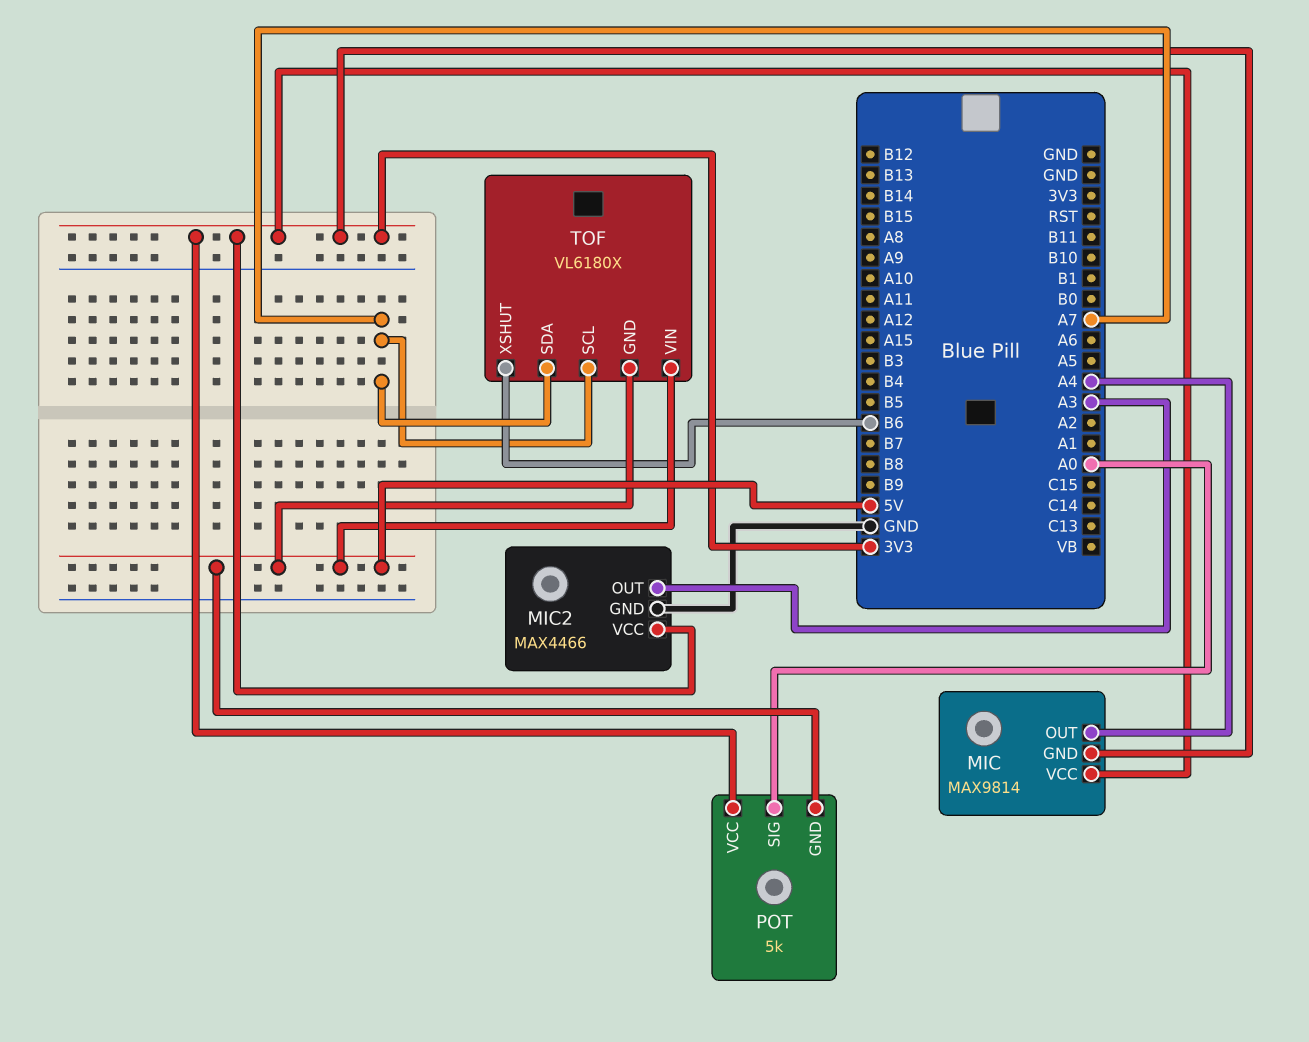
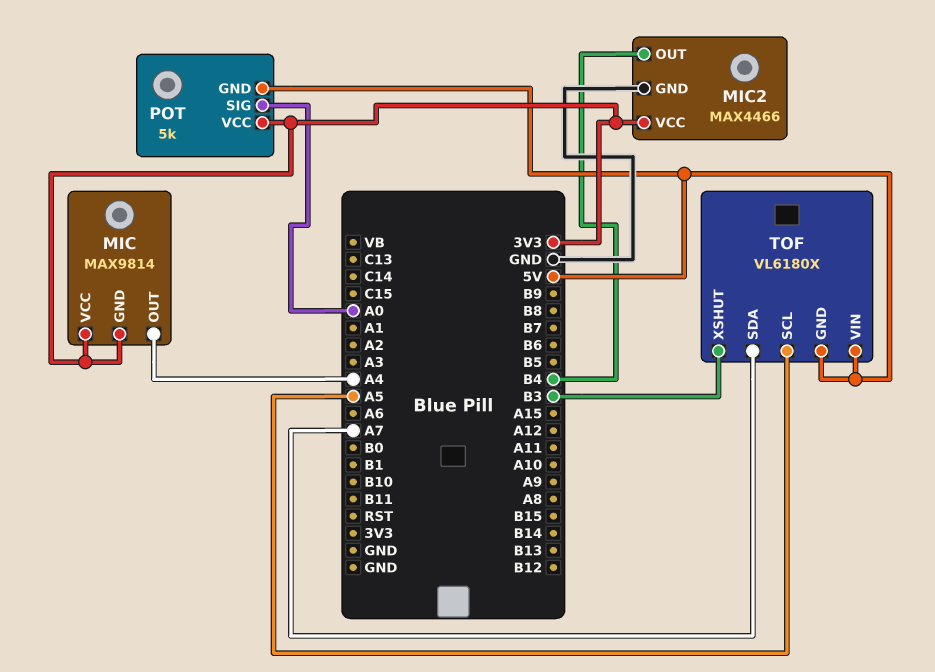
MIC2 pin OUT: A3 -> B4
TOF pin SCL: A7 -> A5
TOF pin XSHUT: B6 -> B3

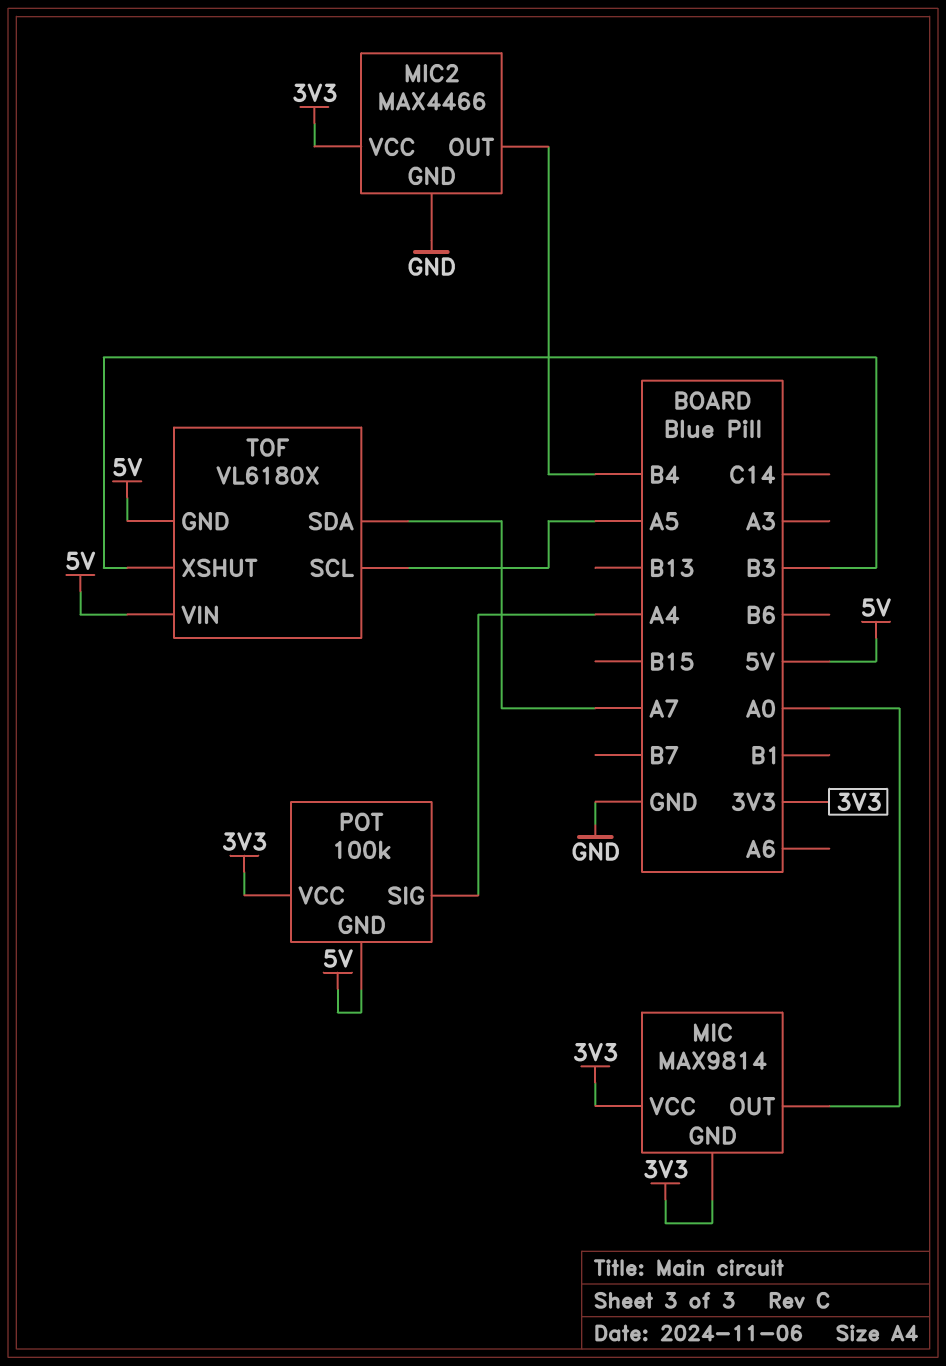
MIC pin OUT: A4 -> A0
POT: 5k -> 100k
POT pin SIG: A0 -> A4

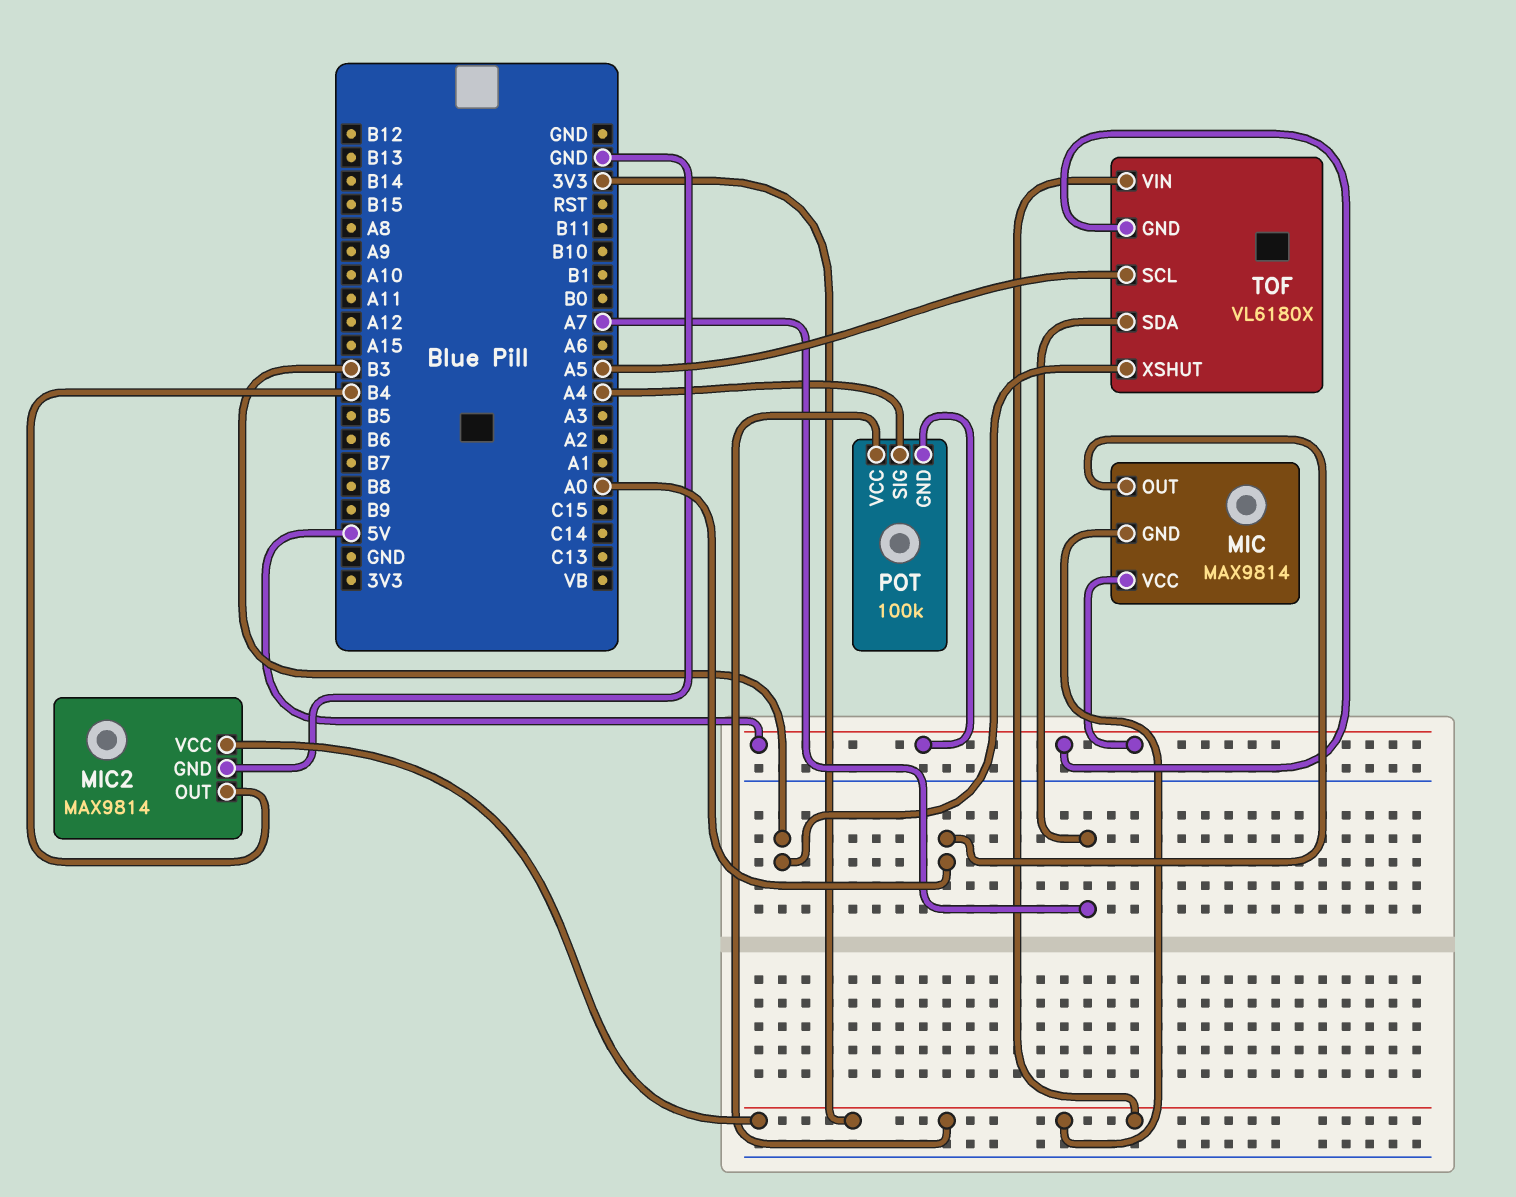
MIC pin VCC: 3V3 -> 5V
MIC2: MAX4466 -> MAX9814
TOF pin VIN: 5V -> 3V3

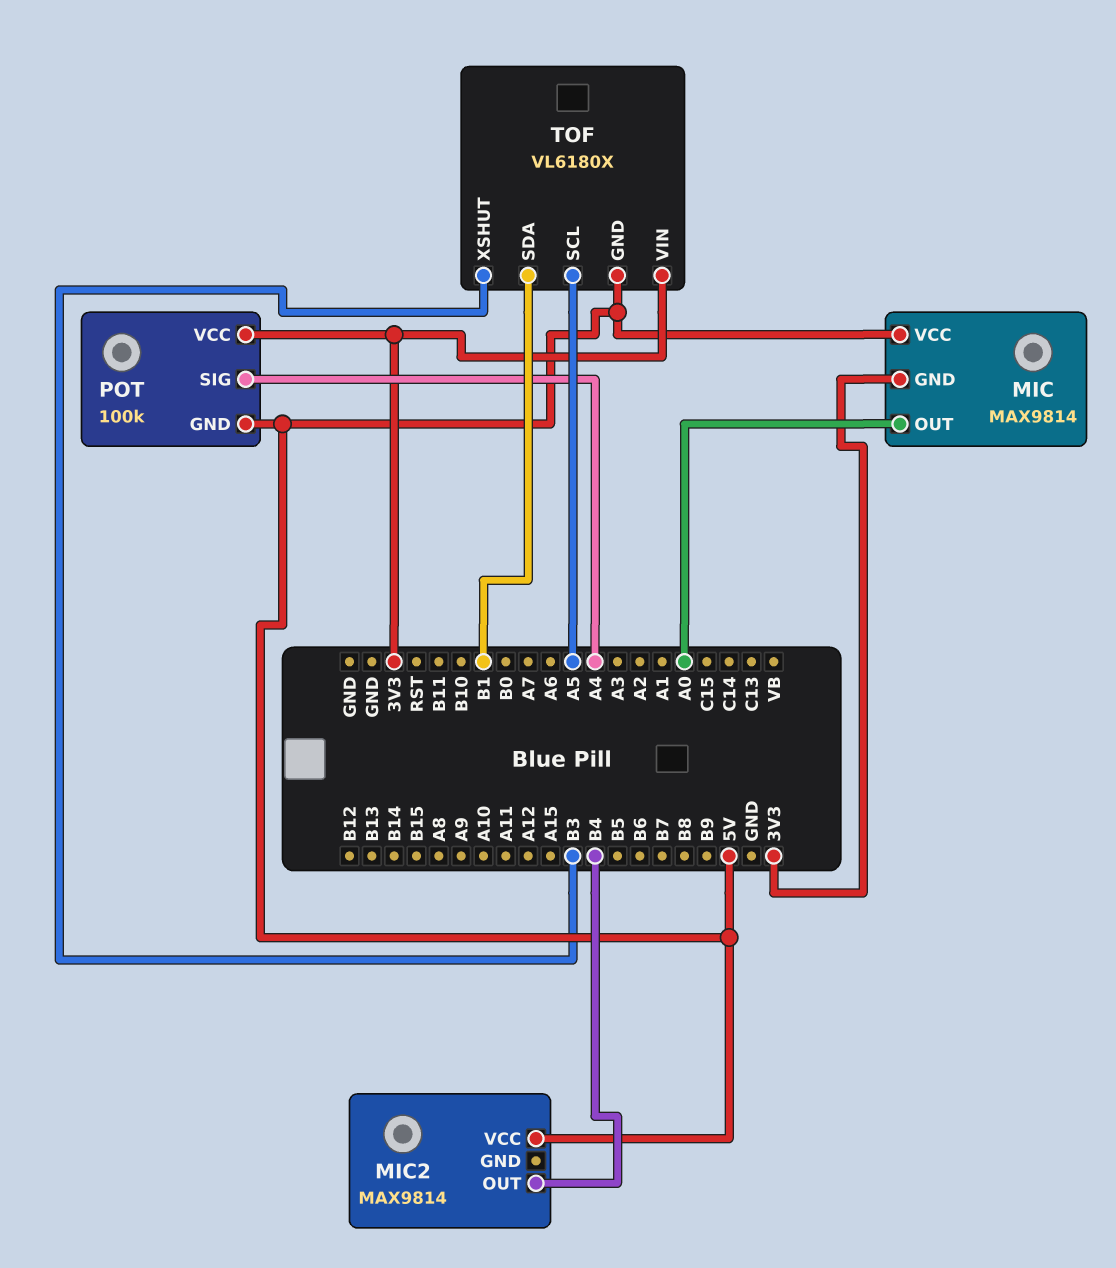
MIC2 pin GND: GND -> none
MIC2 pin VCC: 3V3 -> 5V
TOF pin SDA: A7 -> B1

